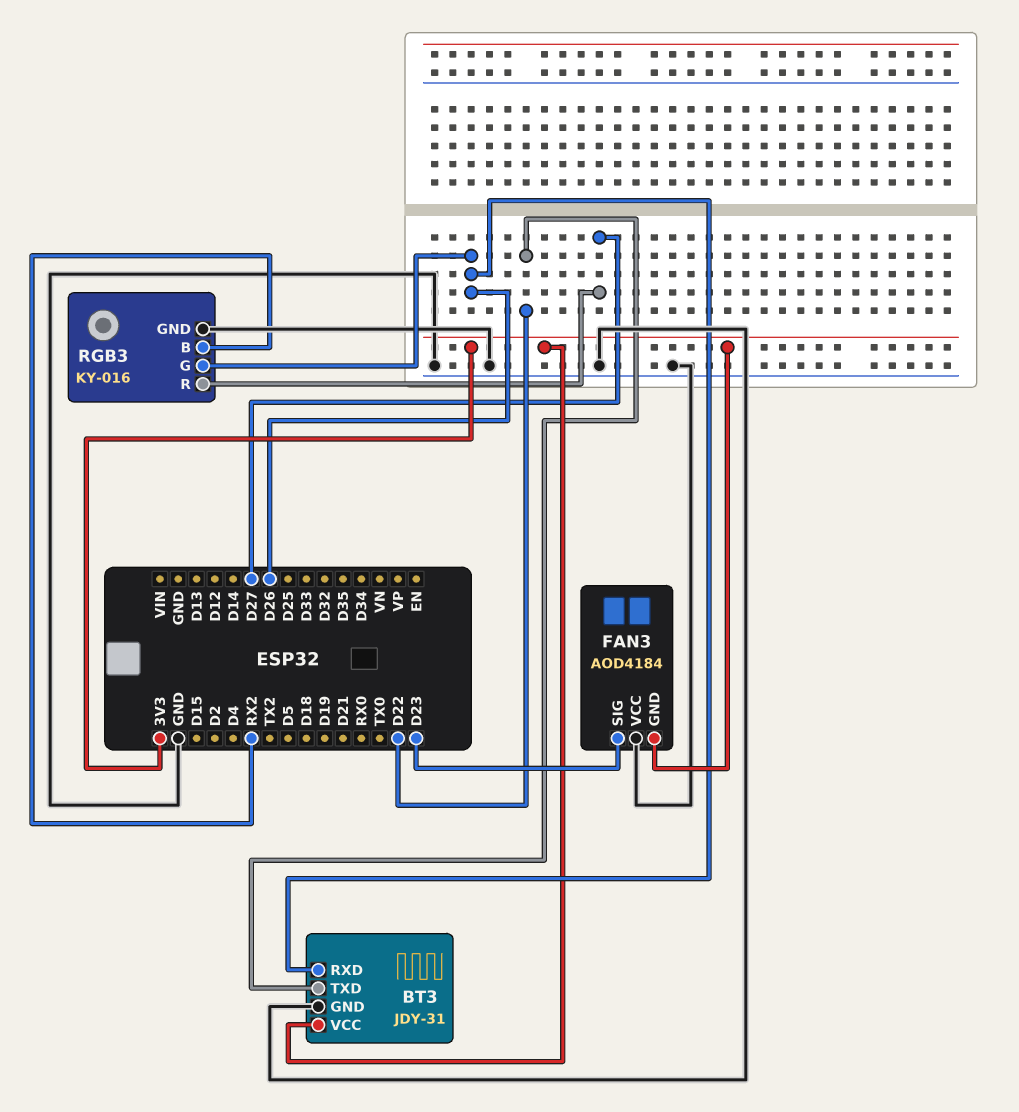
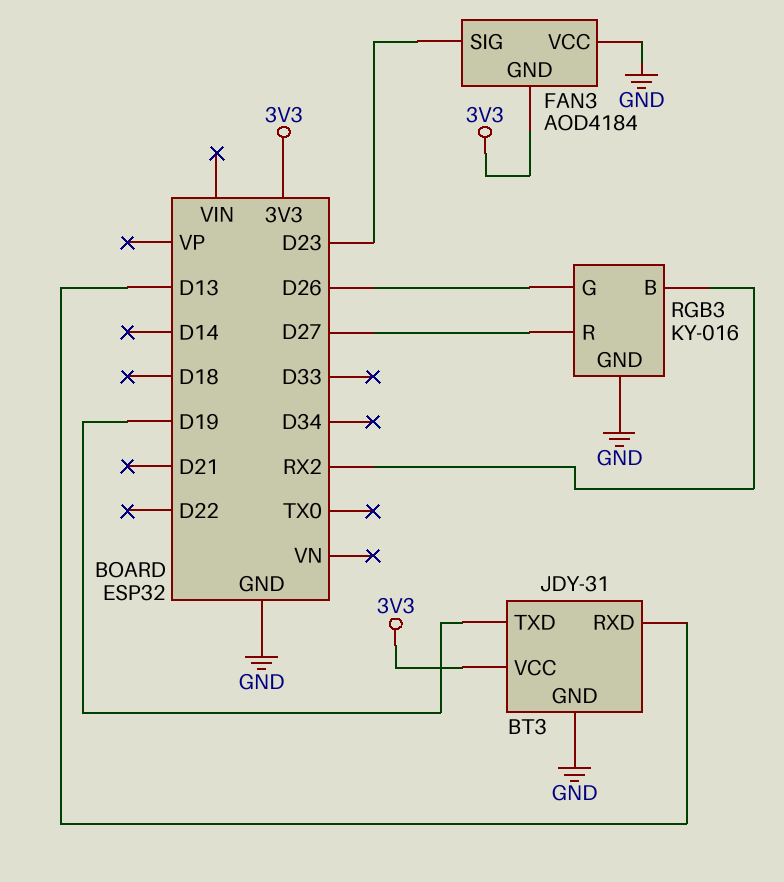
BT3 pin RXD: D26 -> D13
BT3 pin TXD: D22 -> D19

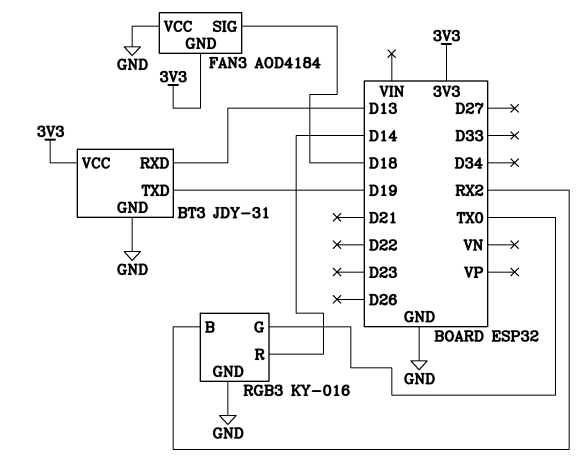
FAN3 pin SIG: D23 -> D18
RGB3 pin G: D26 -> TX0
RGB3 pin R: D27 -> D14

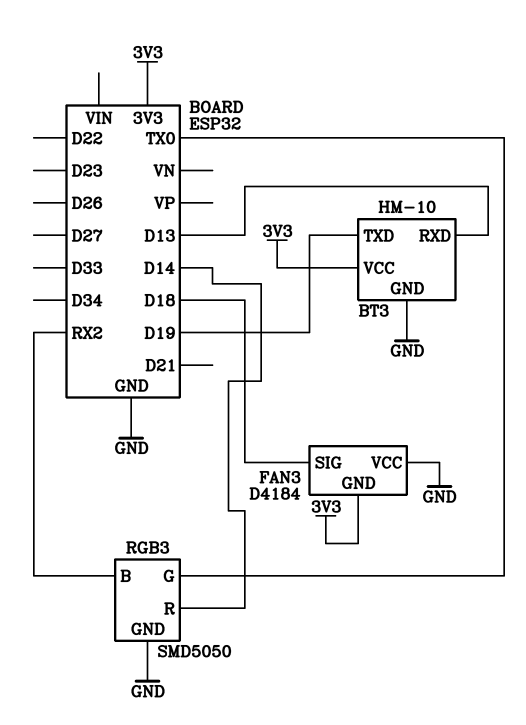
BT3: JDY-31 -> HM-10
FAN3: AOD4184 -> D4184
RGB3: KY-016 -> SMD5050

